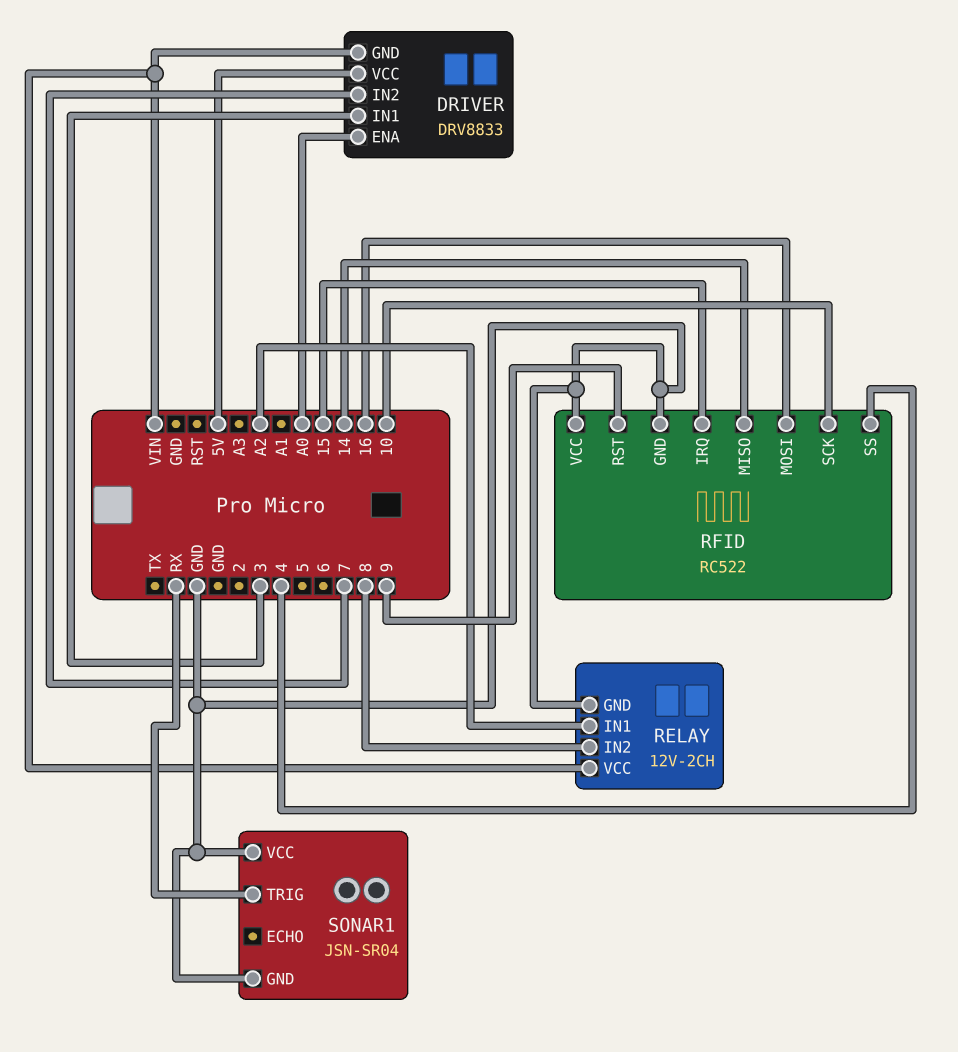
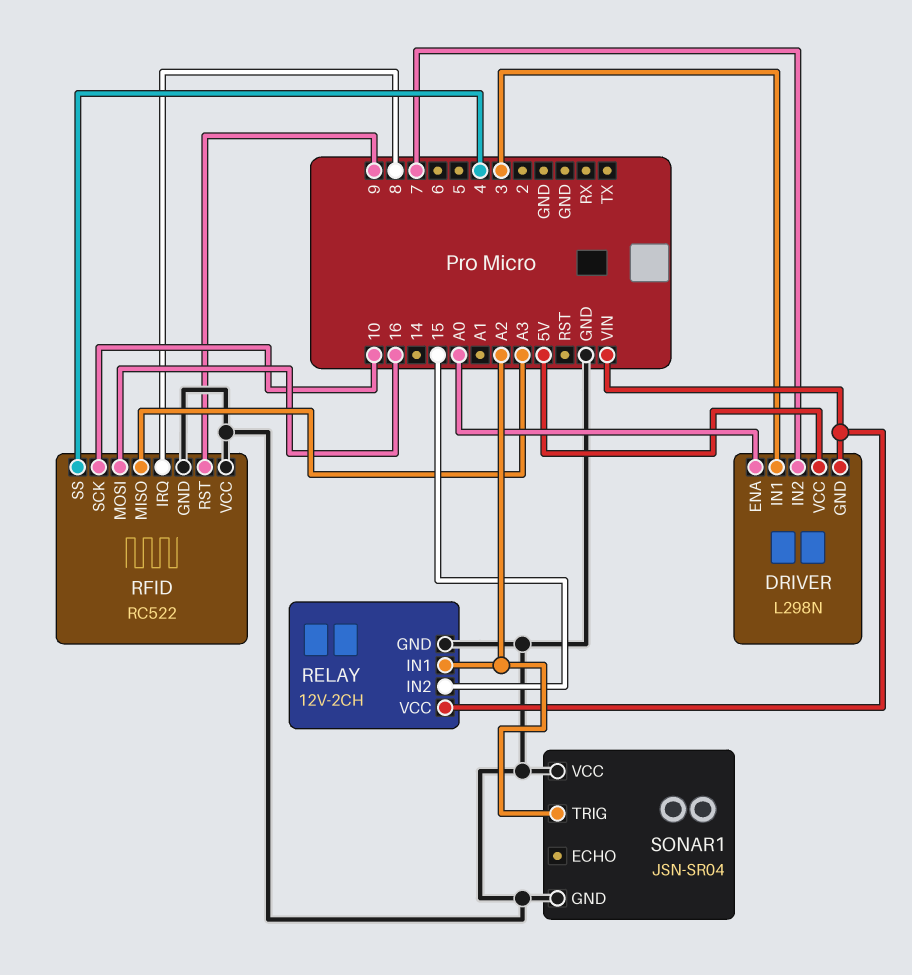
DRIVER: DRV8833 -> L298N
RELAY pin IN2: 8 -> 15
RFID pin IRQ: 15 -> 8
RFID pin MISO: 14 -> A3
SONAR1 pin TRIG: RX -> A2

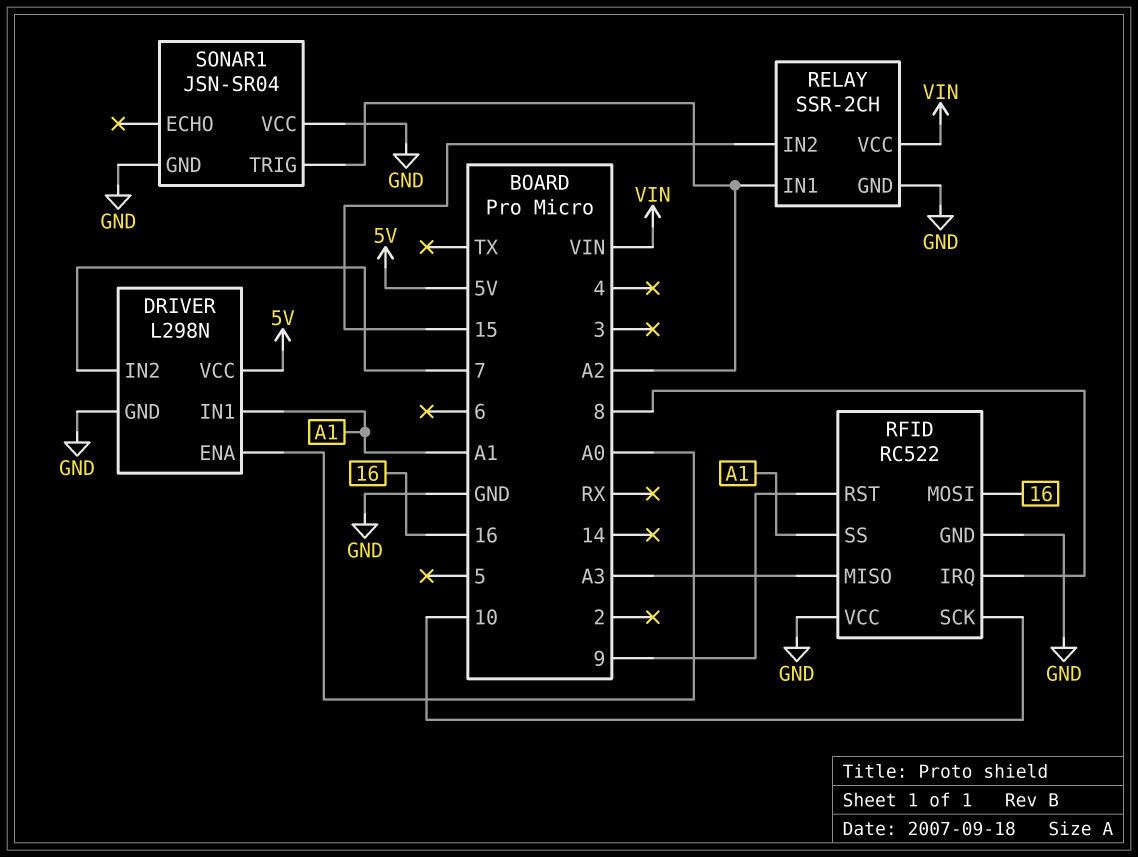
DRIVER pin GND: VIN -> GND
DRIVER pin IN1: 3 -> A1
RELAY: 12V-2CH -> SSR-2CH
RFID pin SS: 4 -> A1

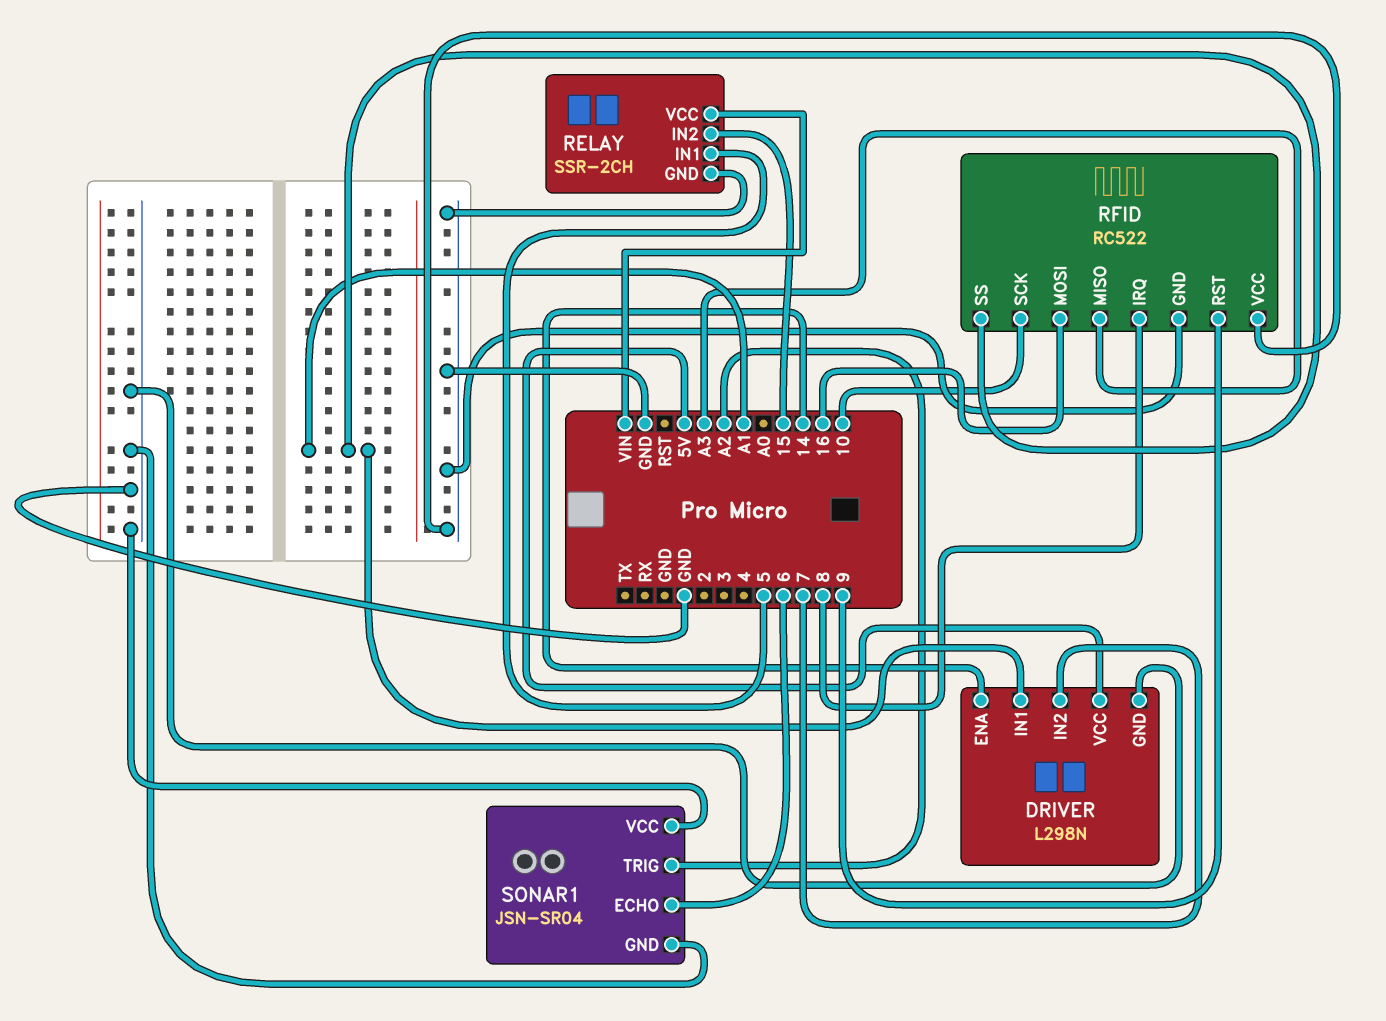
DRIVER pin ENA: A0 -> 14
RELAY pin IN1: A2 -> 5
SONAR1 pin ECHO: none -> 6

